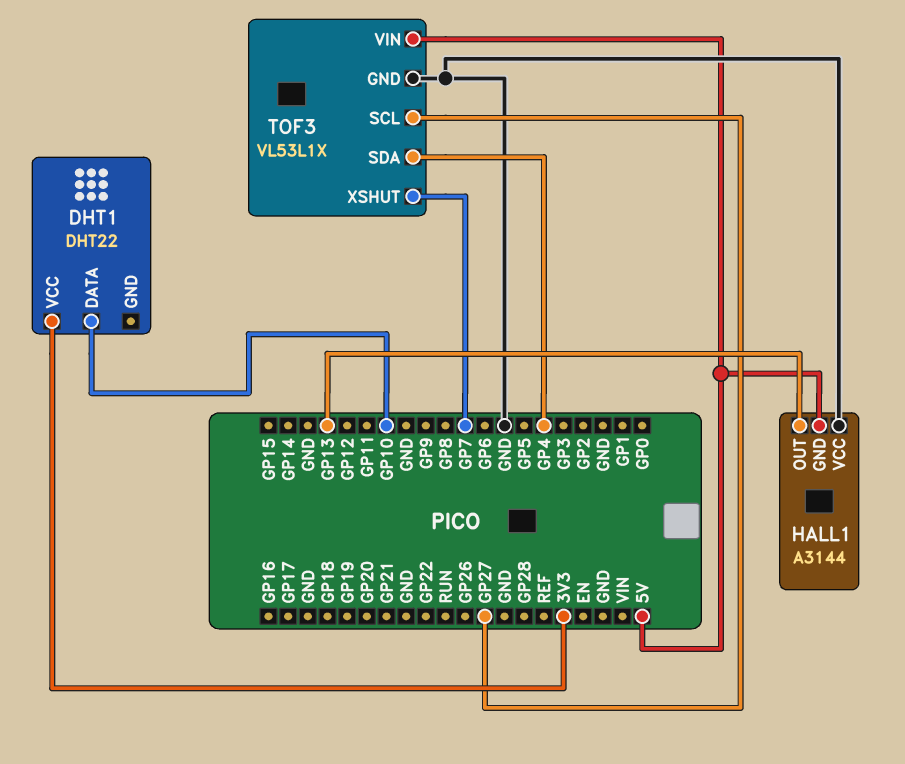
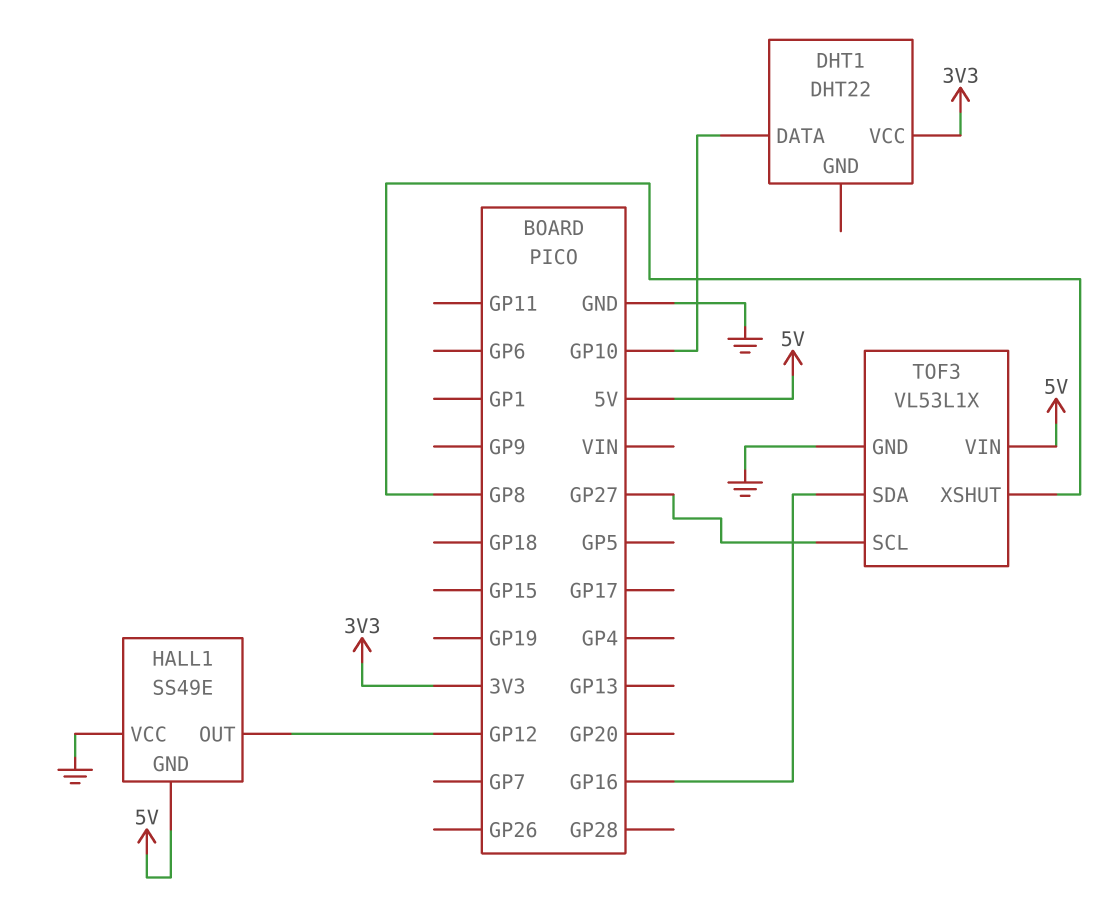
HALL1: A3144 -> SS49E
HALL1 pin OUT: GP13 -> GP12
TOF3 pin SDA: GP4 -> GP16
TOF3 pin XSHUT: GP7 -> GP8

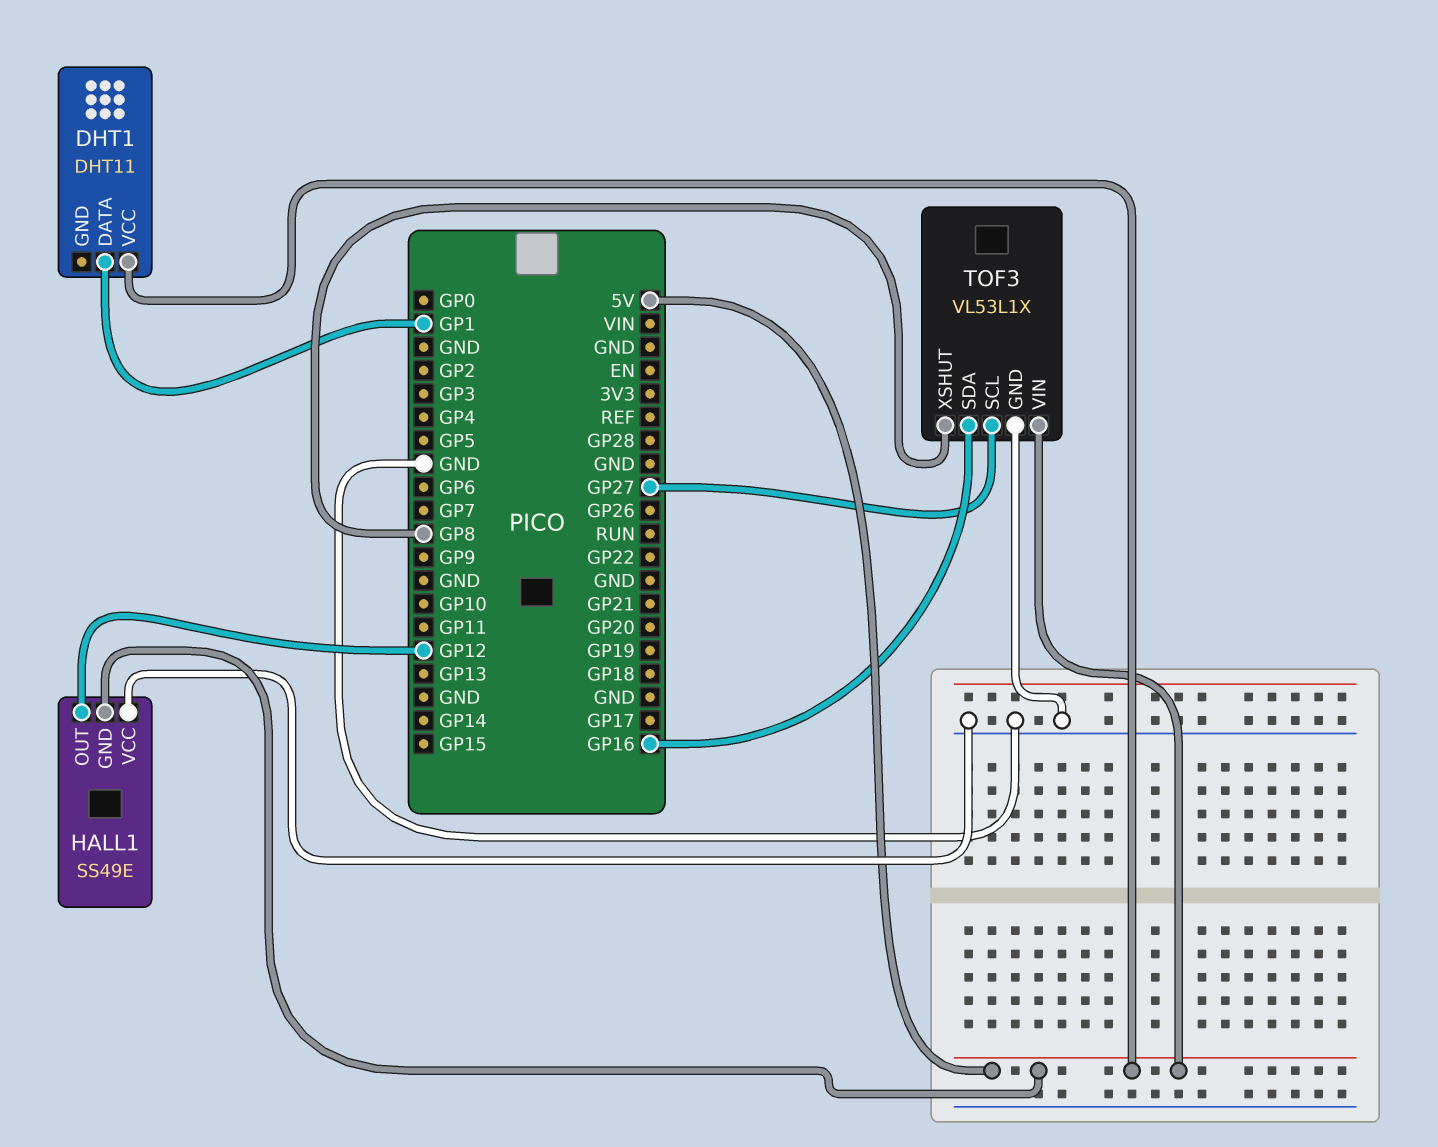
DHT1: DHT22 -> DHT11
DHT1 pin DATA: GP10 -> GP1
DHT1 pin VCC: 3V3 -> 5V

